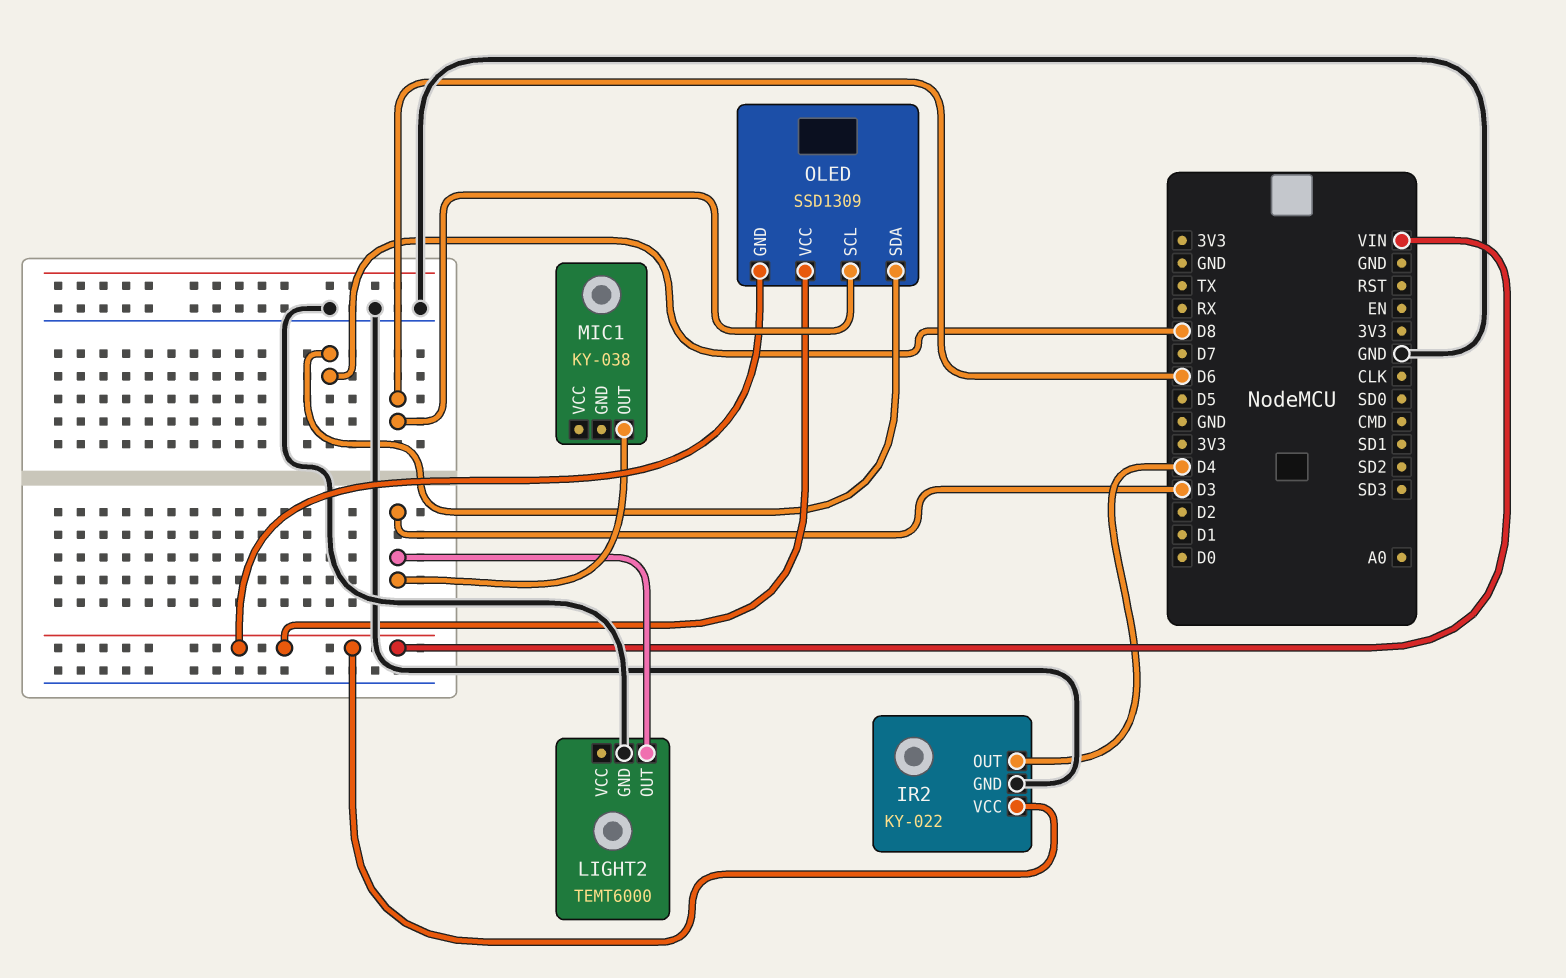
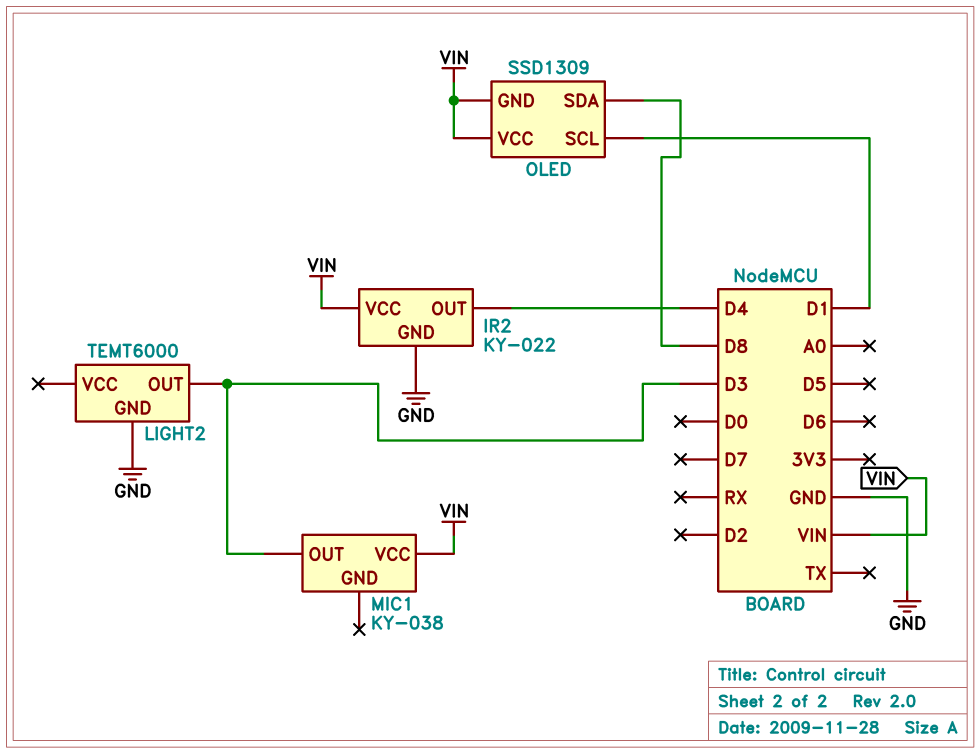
MIC1 pin VCC: none -> VIN
OLED pin SCL: D6 -> D1

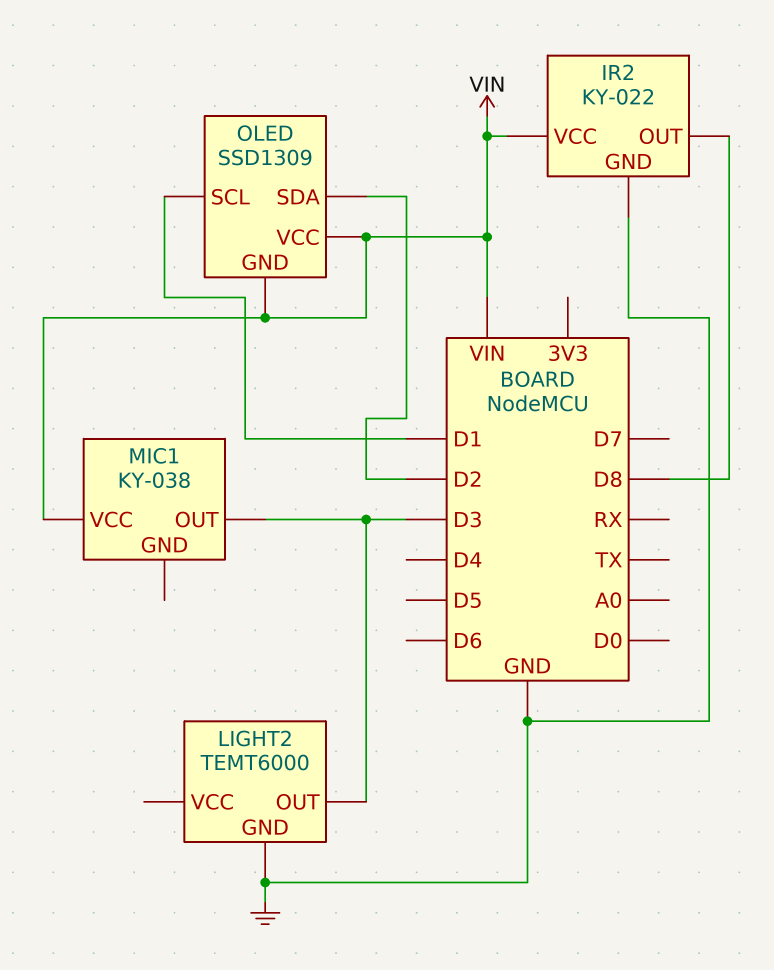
IR2 pin OUT: D4 -> D8
OLED pin SDA: D8 -> D2

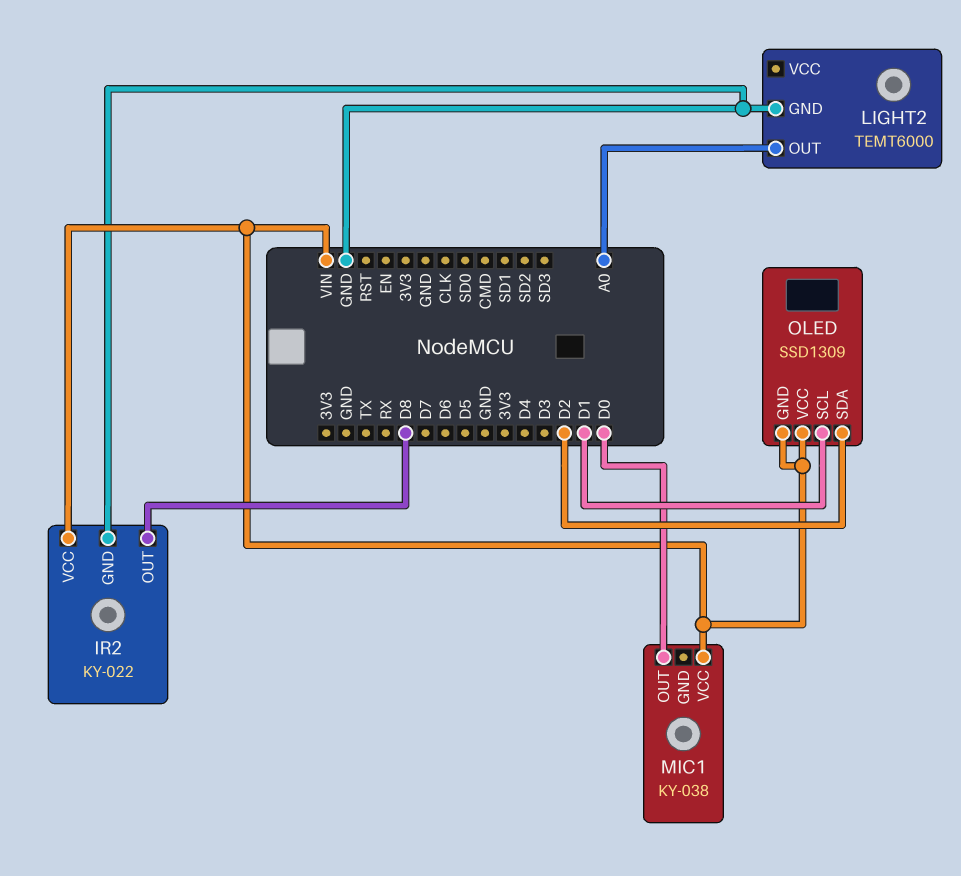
LIGHT2 pin OUT: D3 -> A0
MIC1 pin OUT: D3 -> D0

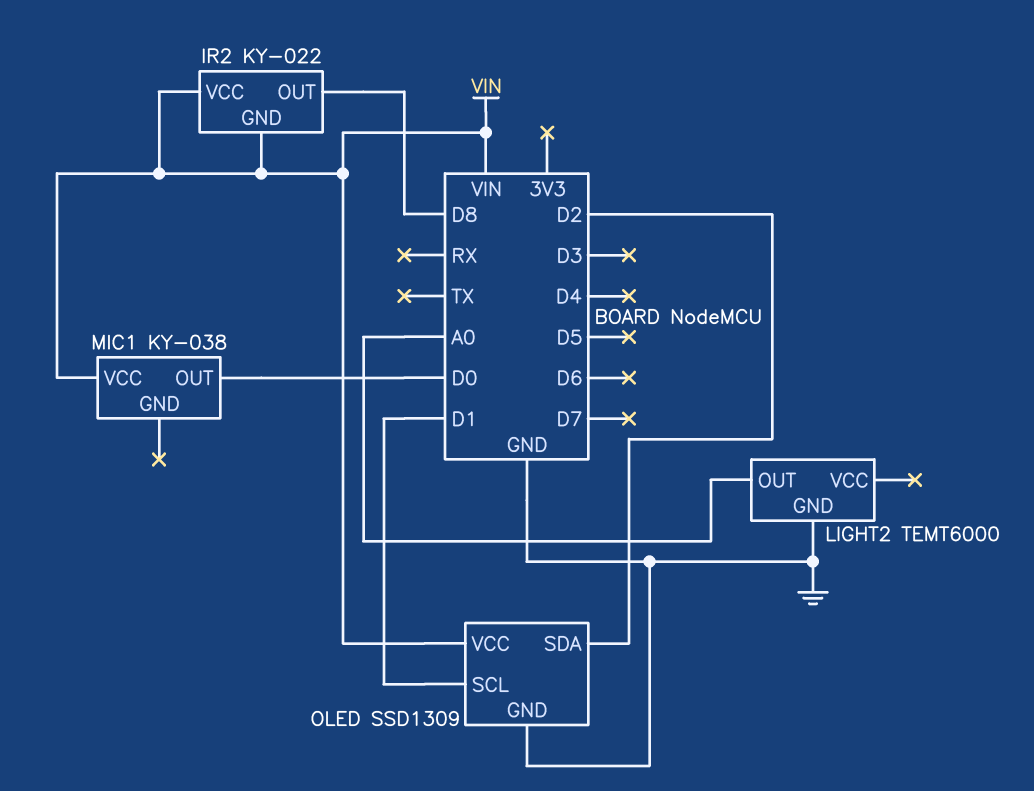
IR2 pin GND: GND -> VIN
OLED pin GND: VIN -> GND

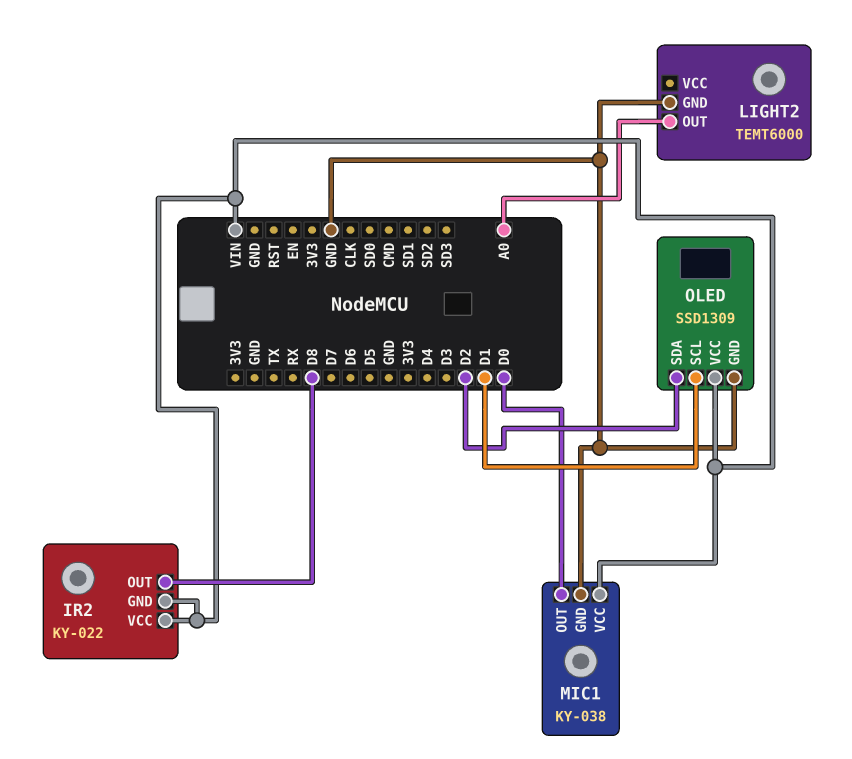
MIC1 pin GND: none -> GND

